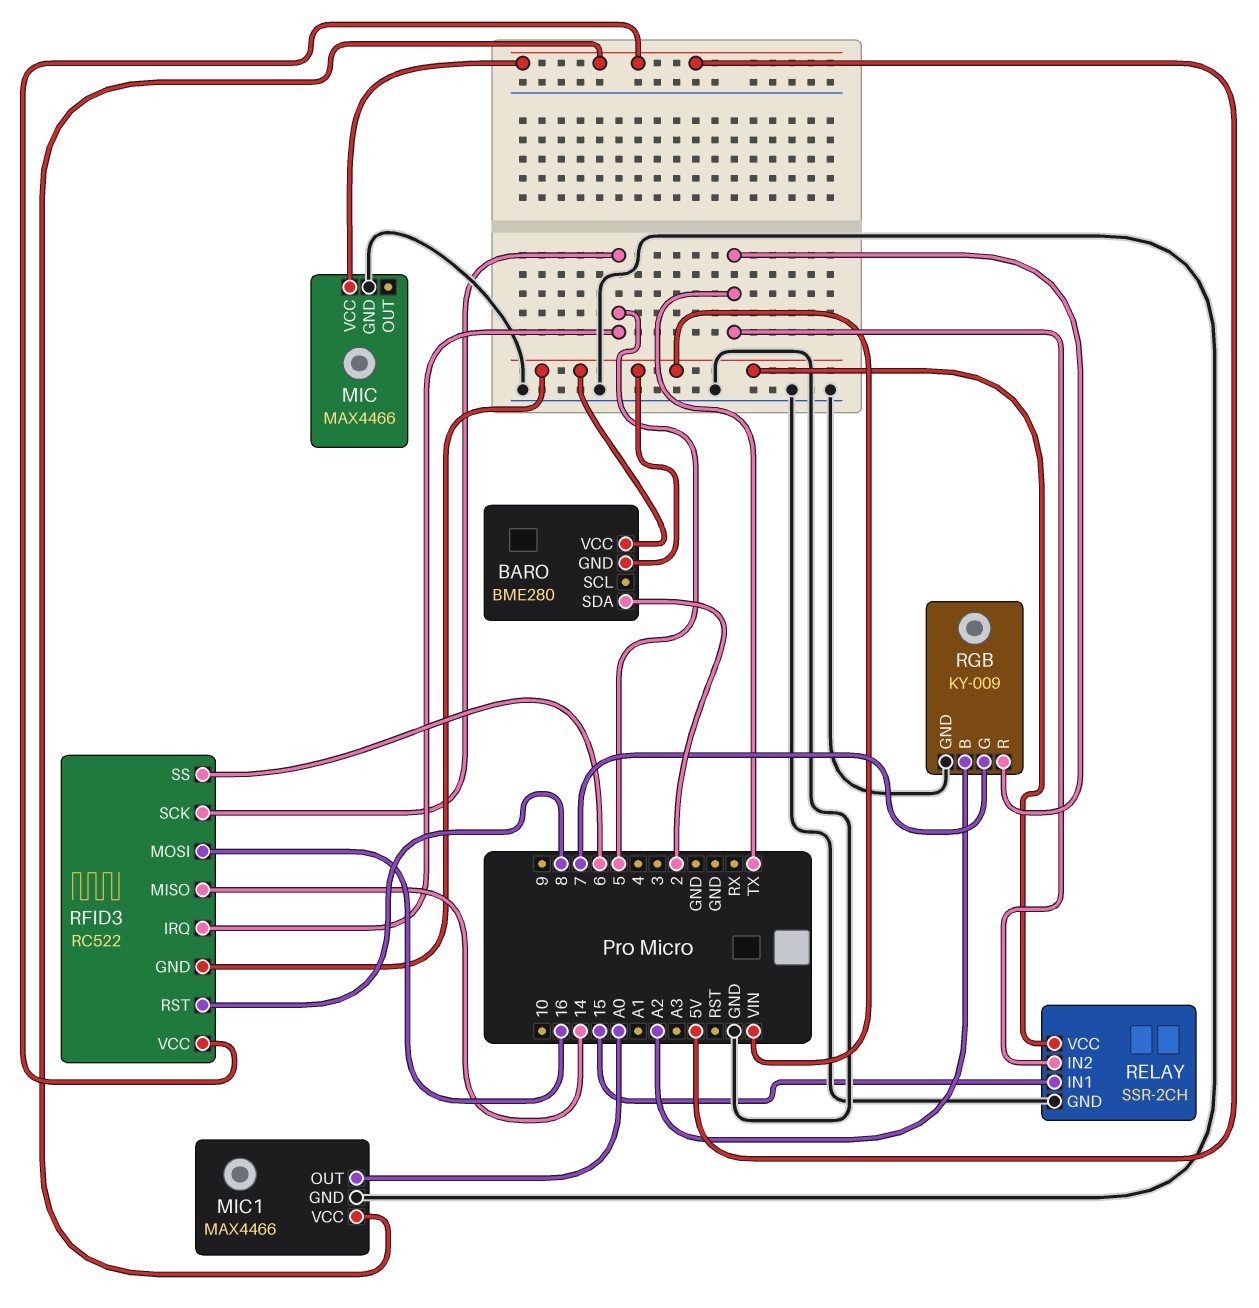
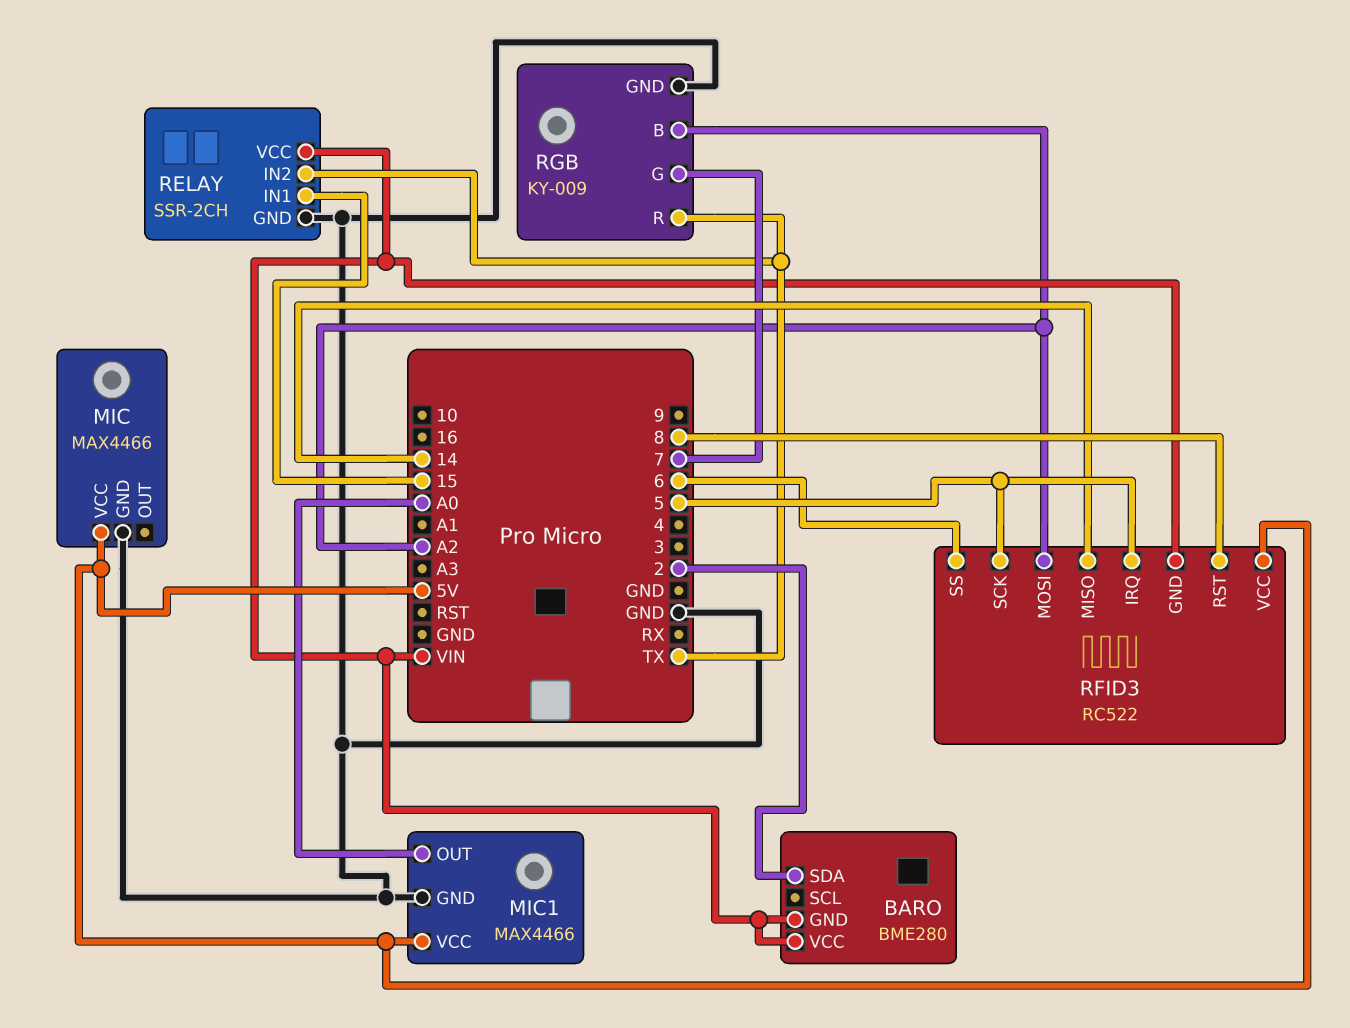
RFID3 pin MOSI: 16 -> A2

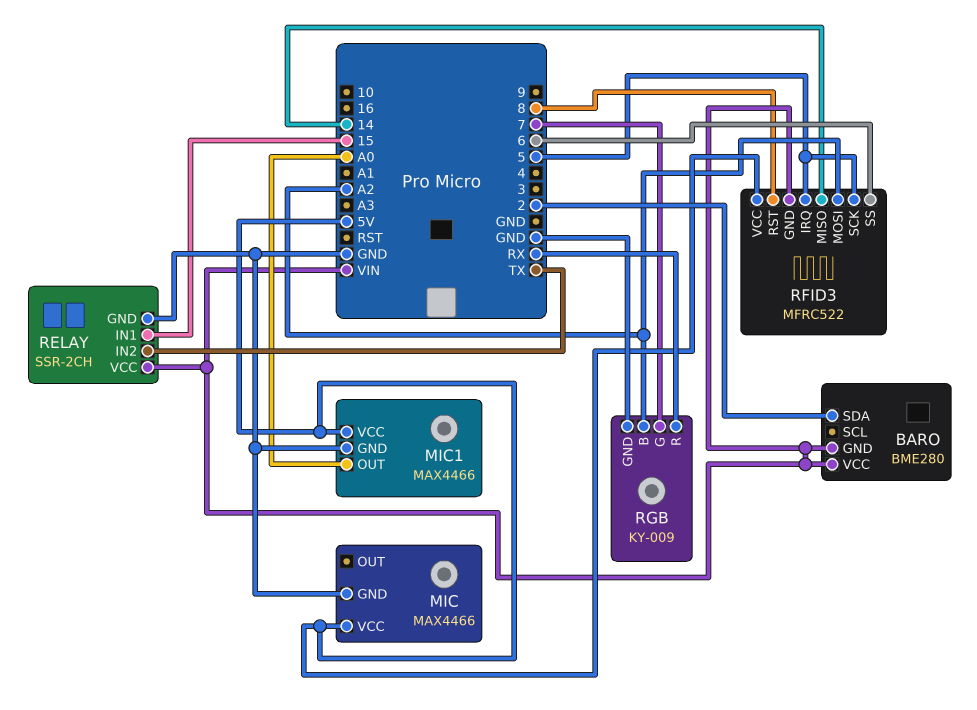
RFID3: RC522 -> MFRC522
RGB pin R: TX -> RX

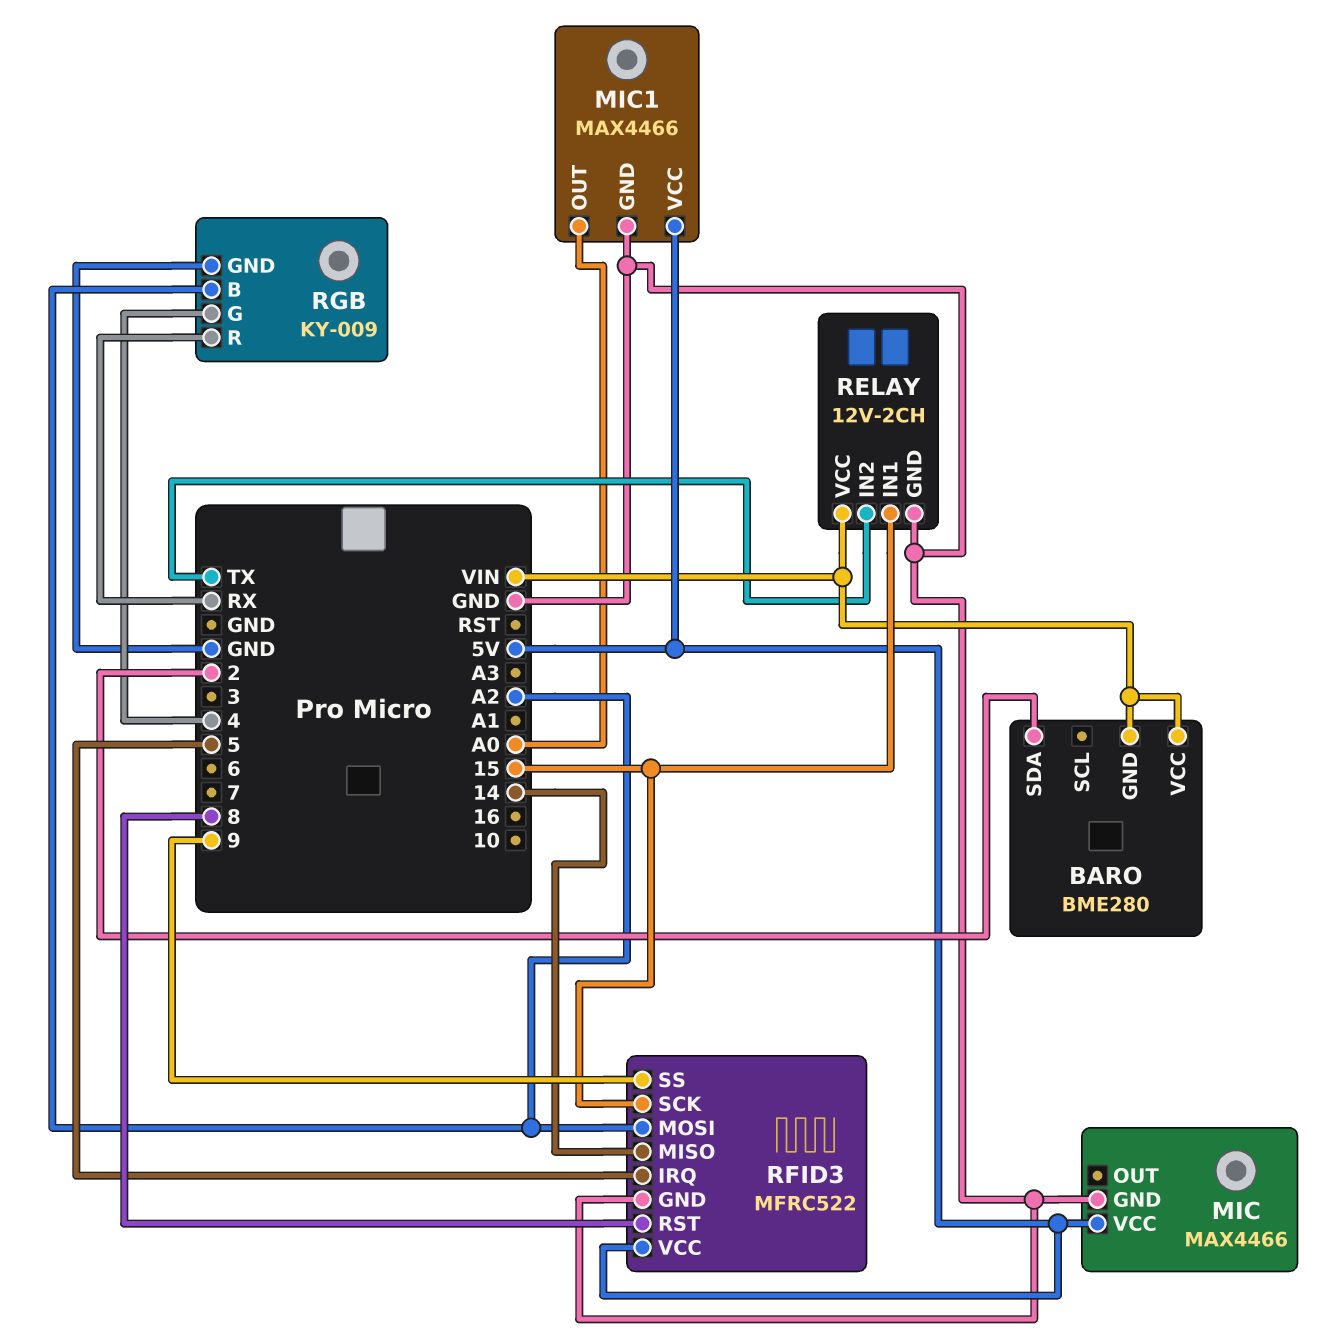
RELAY: SSR-2CH -> 12V-2CH
RFID3 pin GND: VIN -> GND
RFID3 pin SCK: 5 -> 15
RFID3 pin SS: 6 -> 9
RGB pin G: 7 -> 4

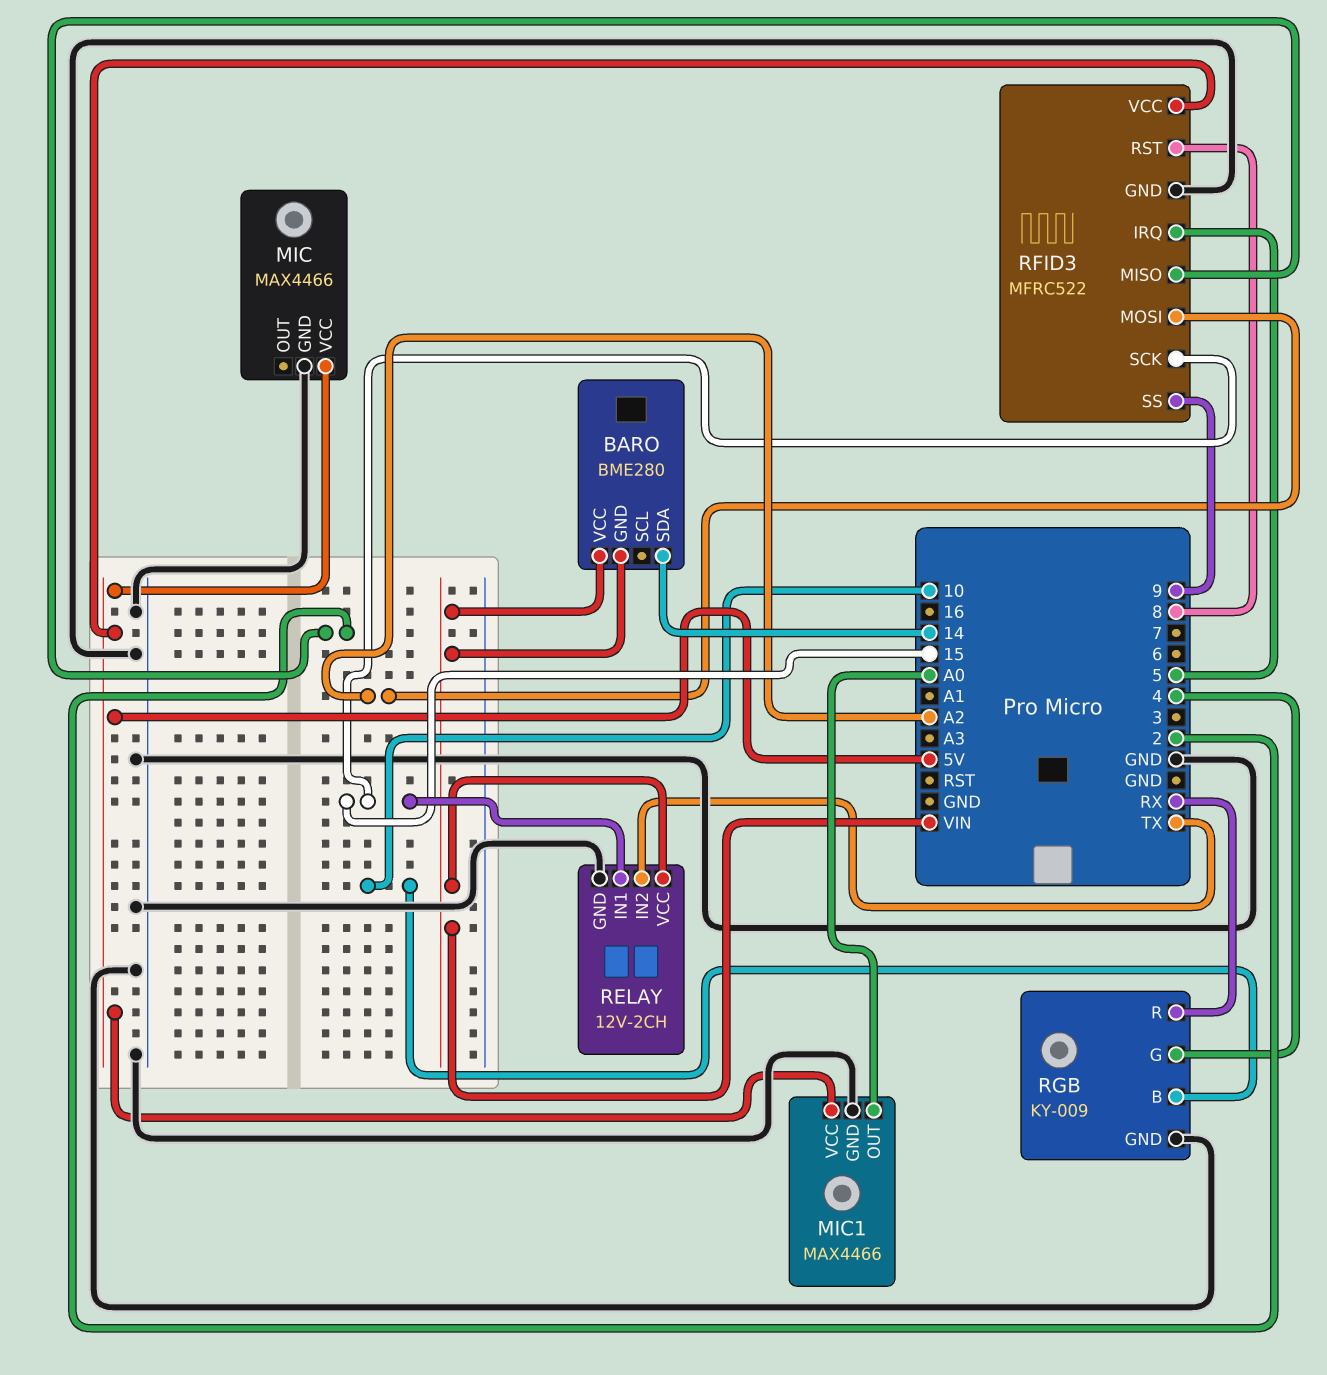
BARO pin SDA: 2 -> 14
RFID3 pin MISO: 14 -> 2
RGB pin B: A2 -> 10

